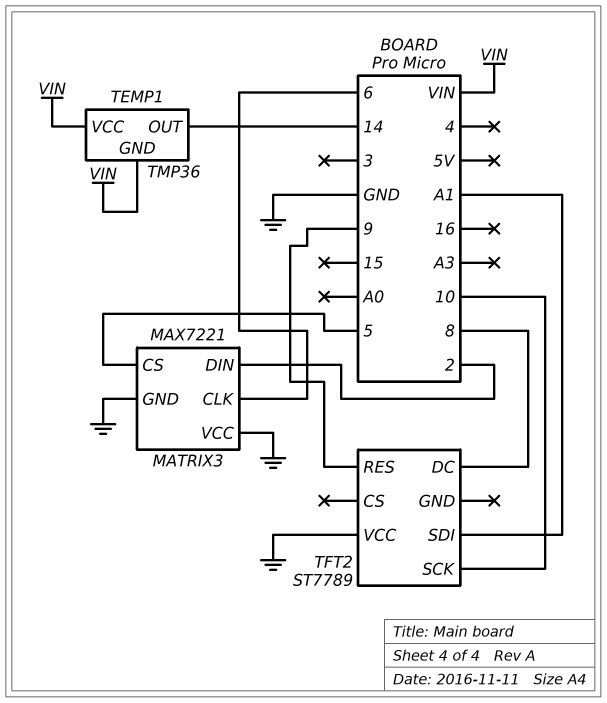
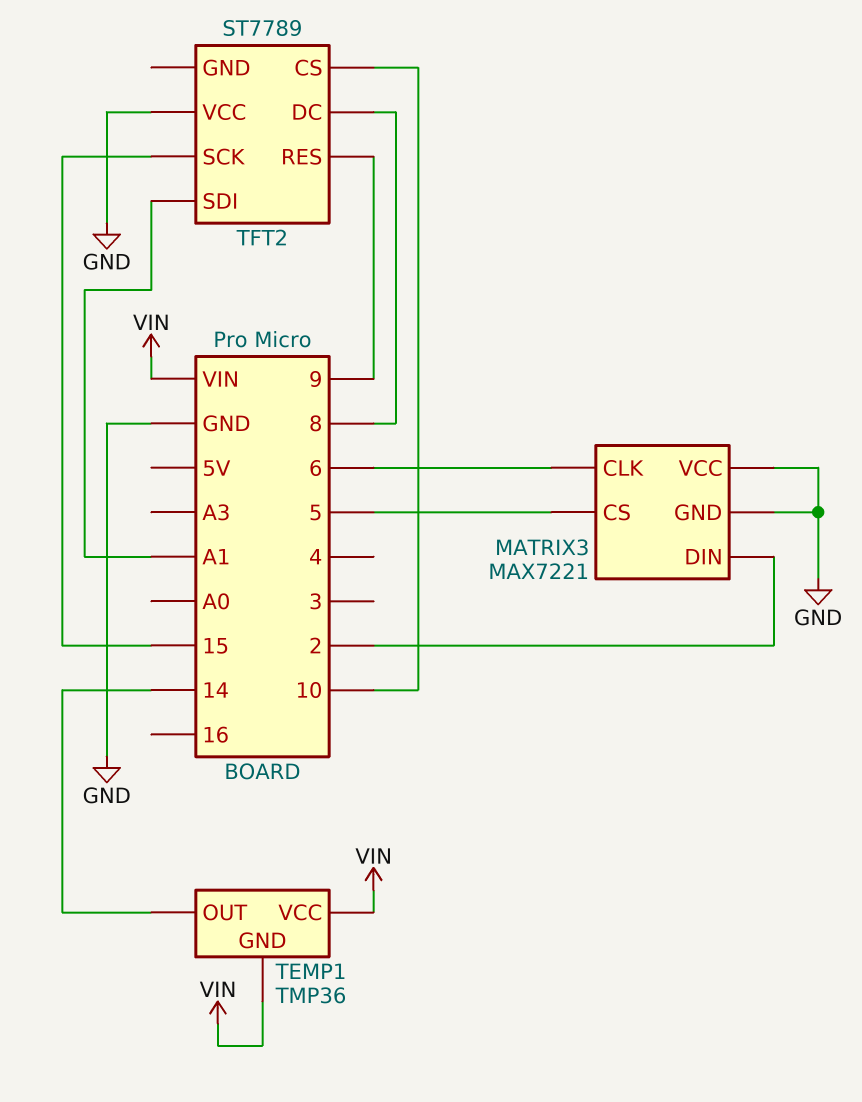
TFT2 pin CS: none -> 10
TFT2 pin SCK: 10 -> 15

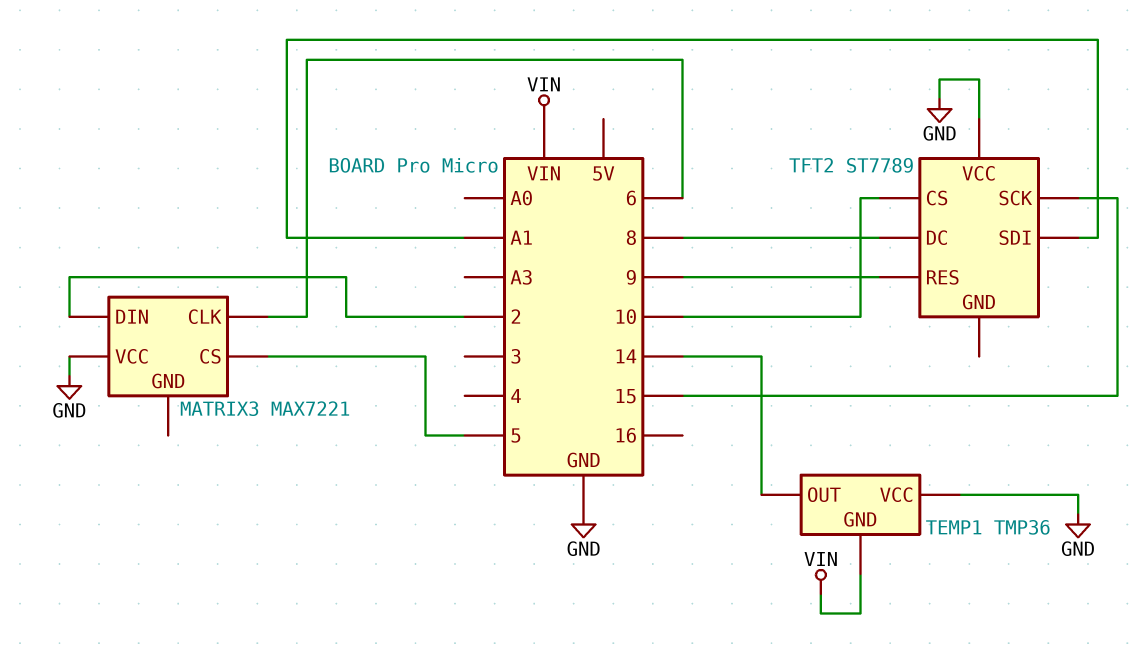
MATRIX3 pin GND: GND -> none
TEMP1 pin VCC: VIN -> GND

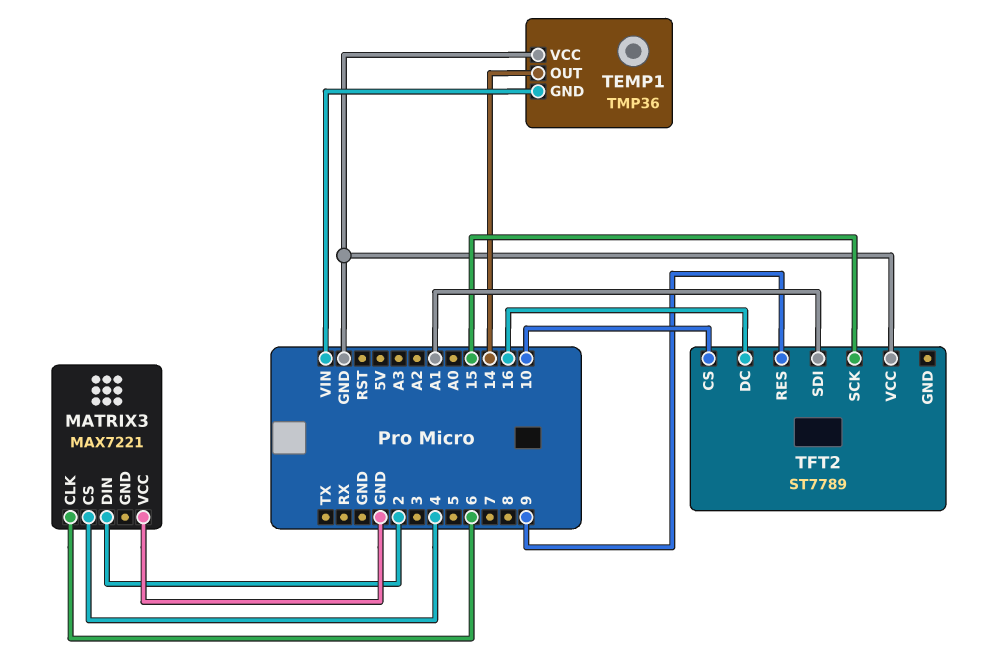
MATRIX3 pin CS: 5 -> 4
TFT2 pin DC: 8 -> 16

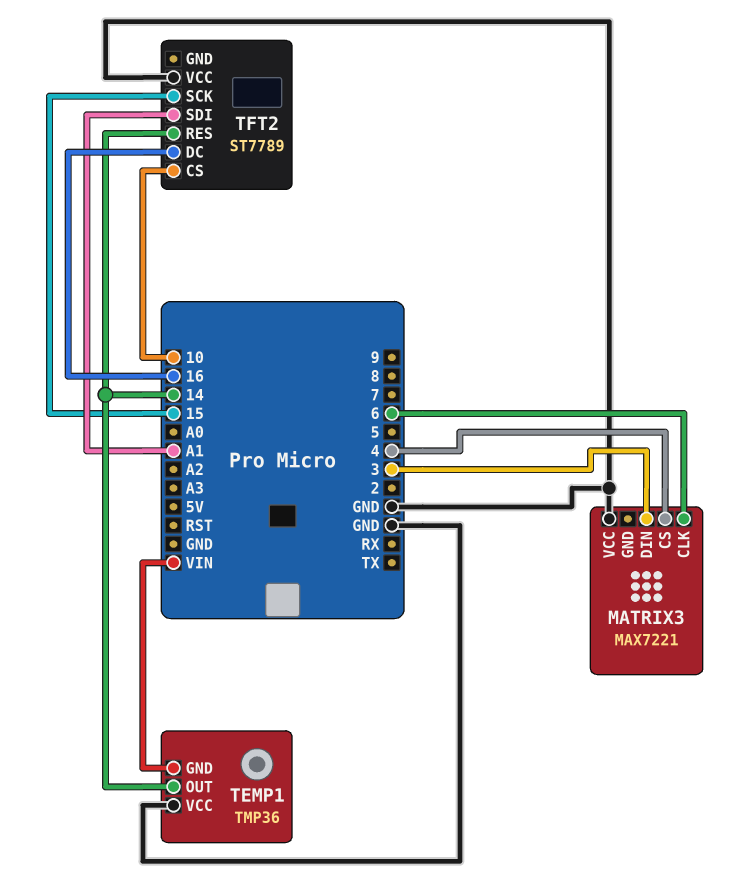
MATRIX3 pin DIN: 2 -> 3
TFT2 pin RES: 9 -> 14

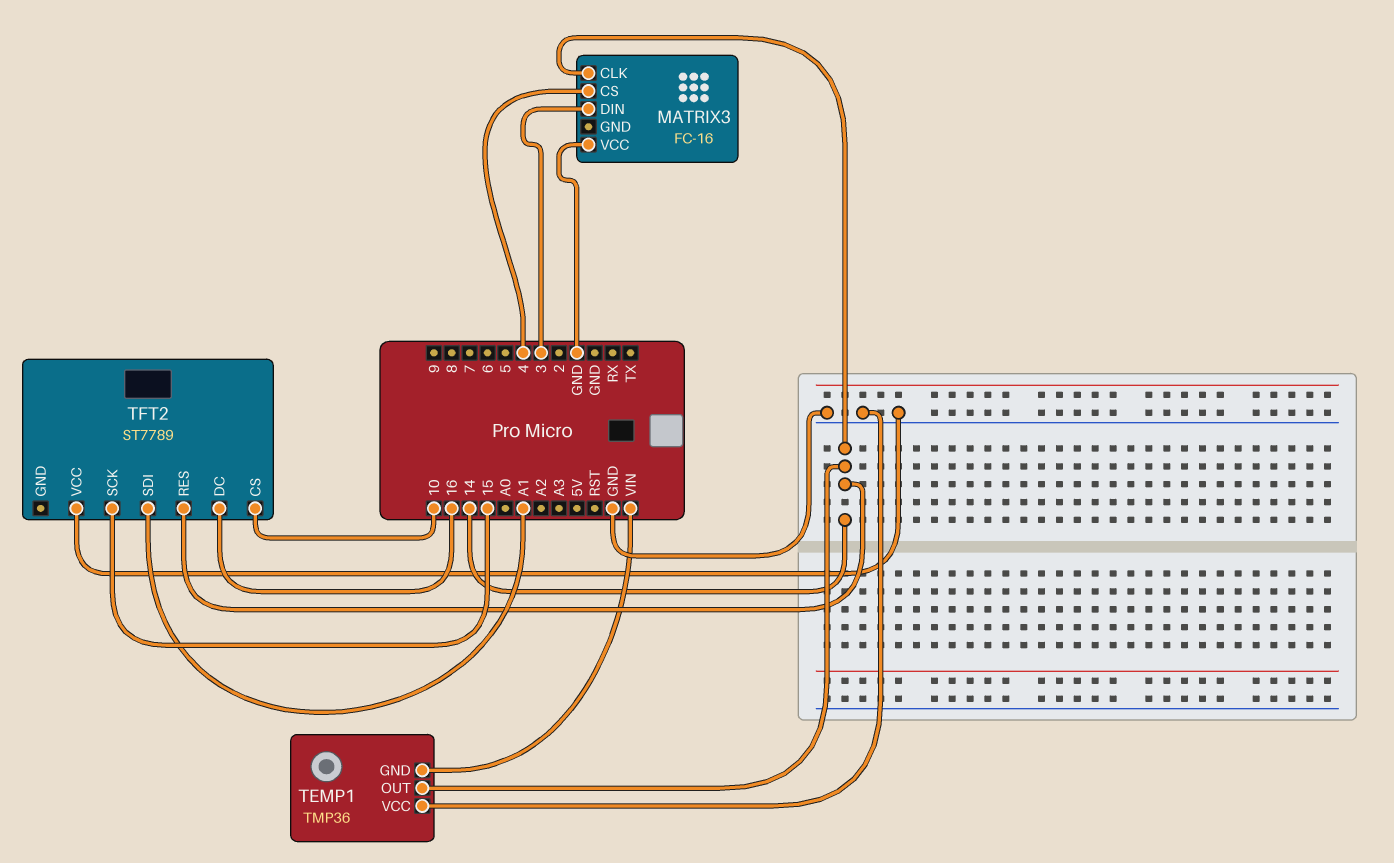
MATRIX3: MAX7221 -> FC-16
MATRIX3 pin CLK: 6 -> 14

